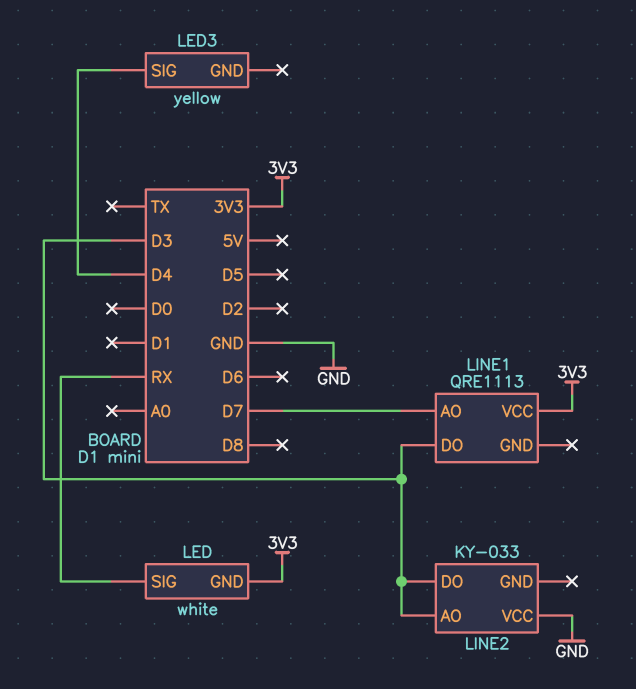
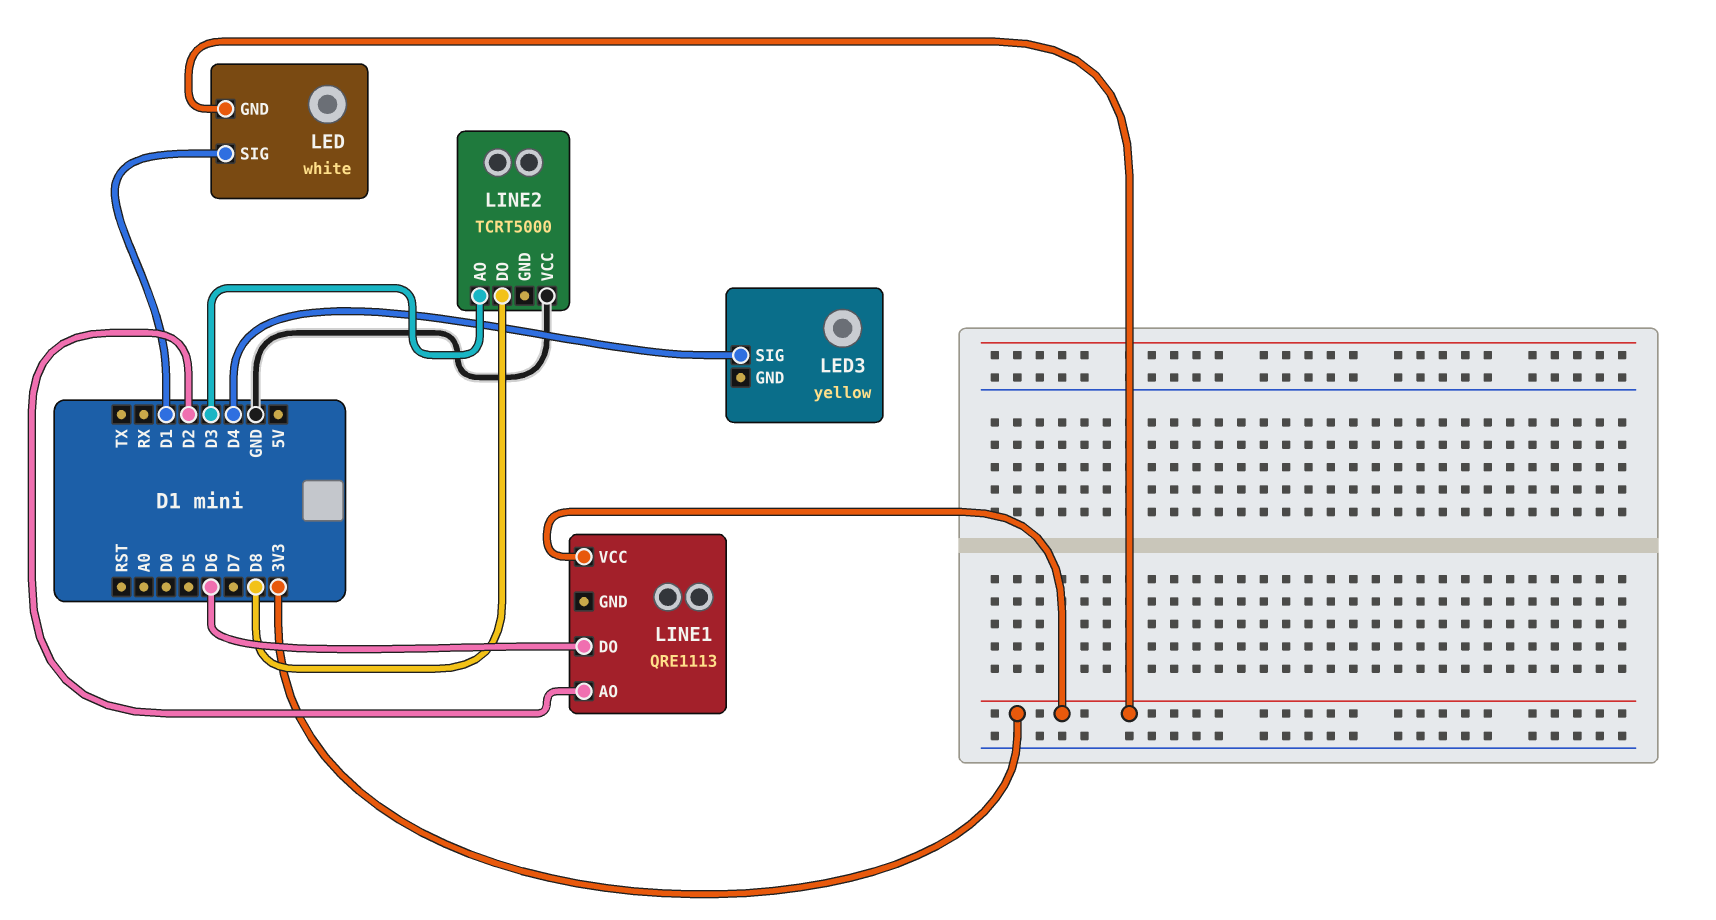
LED pin SIG: RX -> D1
LINE1 pin AO: D7 -> D2
LINE1 pin DO: D3 -> D6
LINE2: KY-033 -> TCRT5000
LINE2 pin DO: D3 -> D8

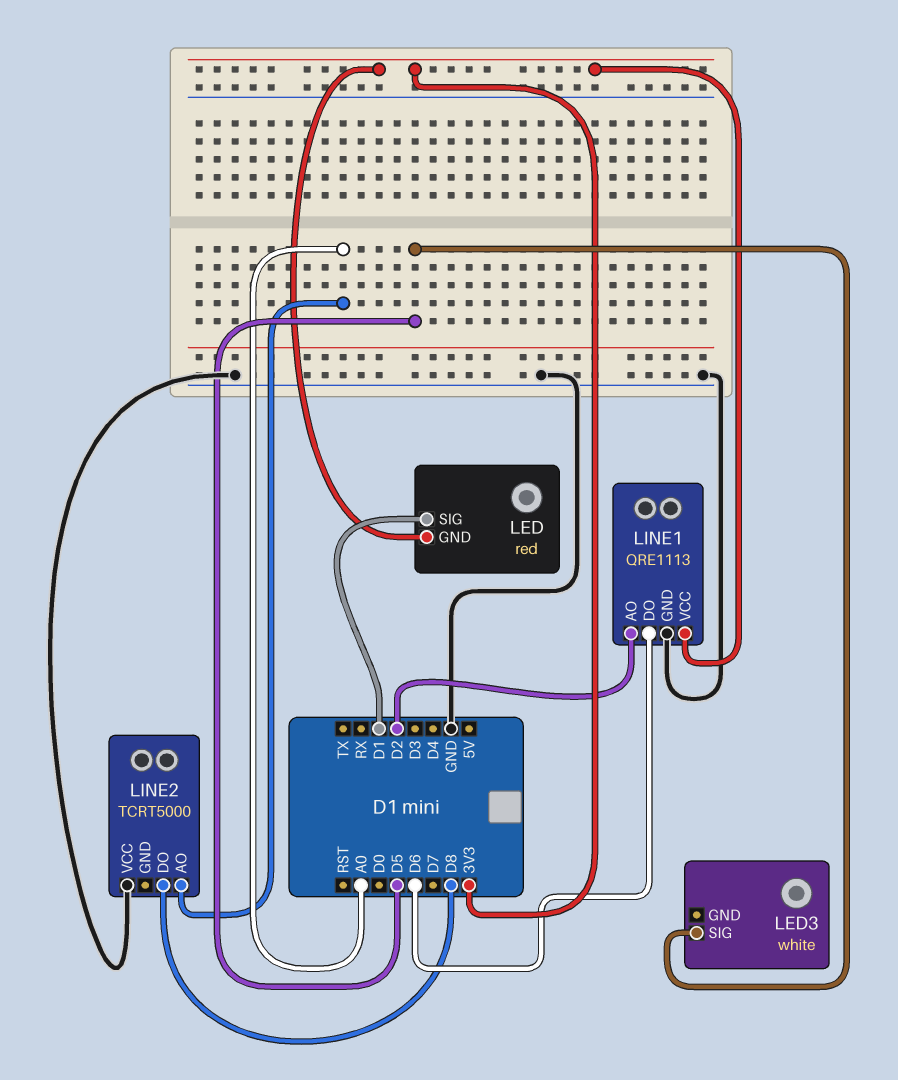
LED: white -> red
LED3: yellow -> white
LED3 pin SIG: D4 -> D5
LINE1 pin GND: none -> GND
LINE2 pin AO: D3 -> A0

